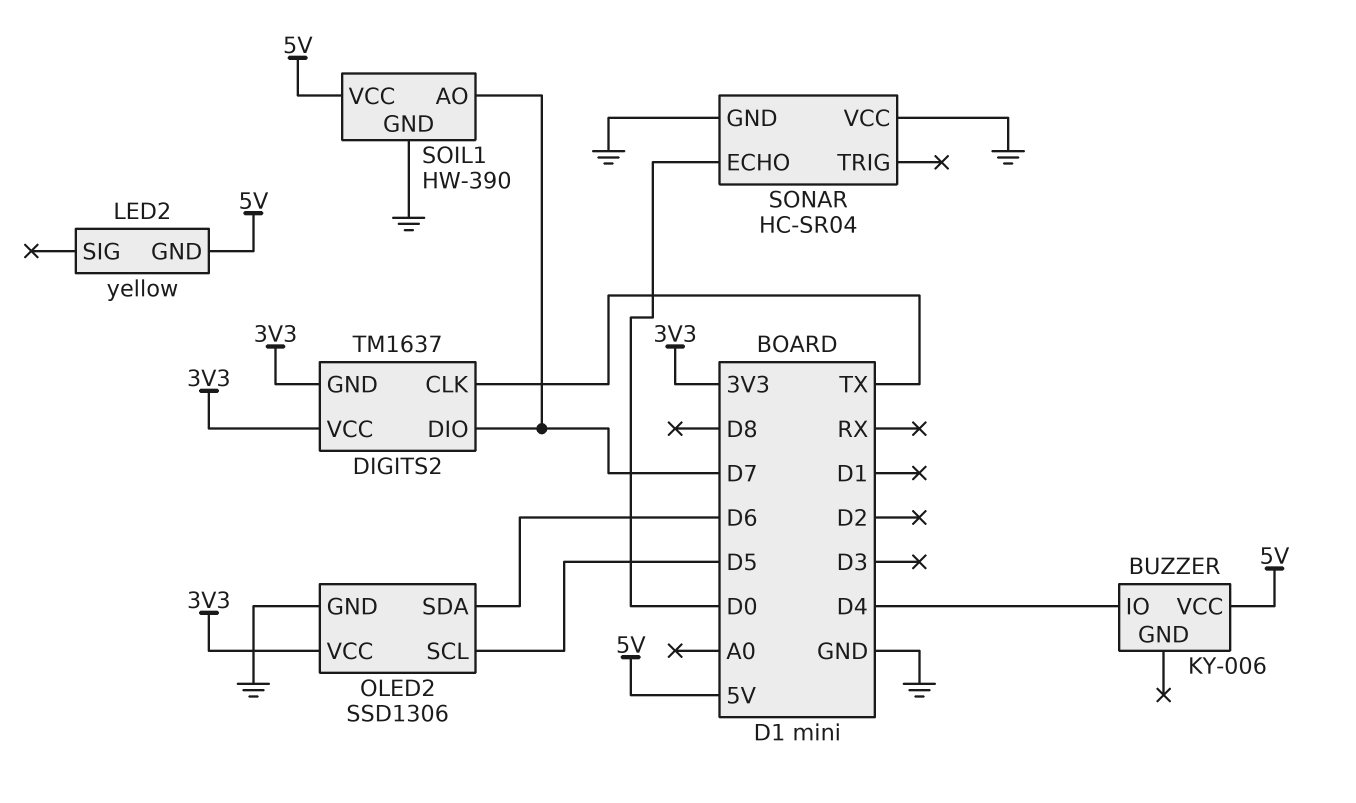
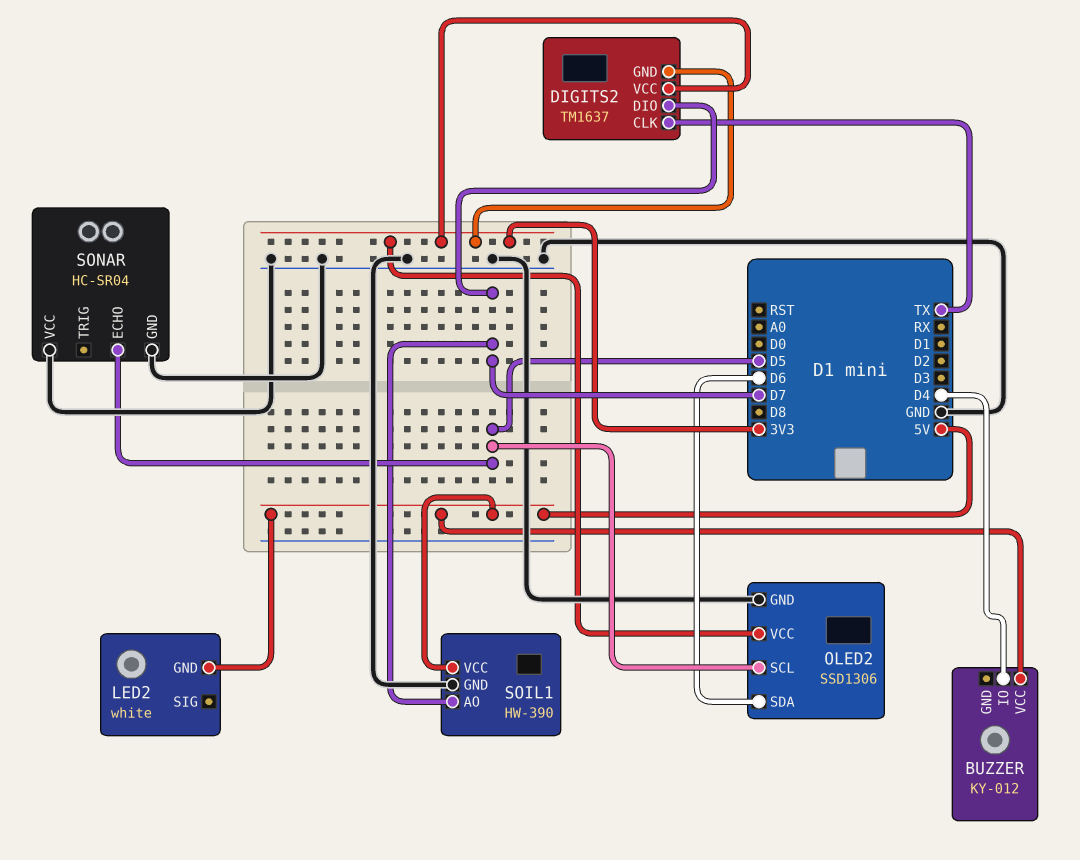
BUZZER: KY-006 -> KY-012
LED2: yellow -> white
SONAR pin ECHO: D0 -> D5

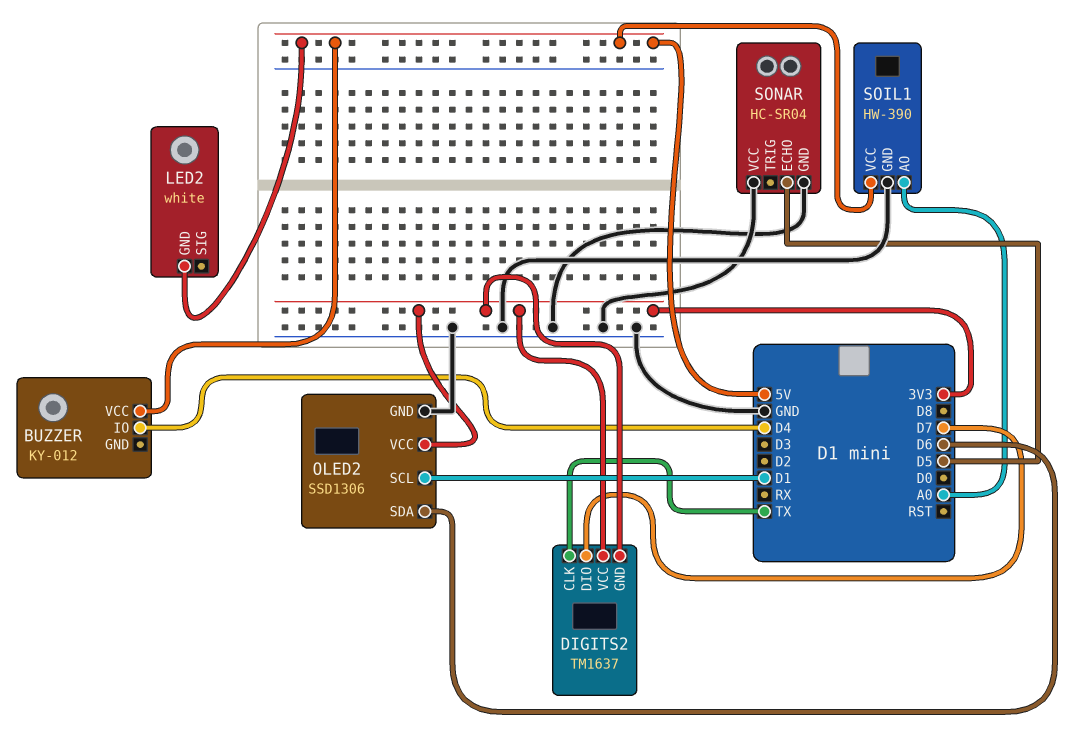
OLED2 pin SCL: D5 -> D1
SOIL1 pin AO: D7 -> A0

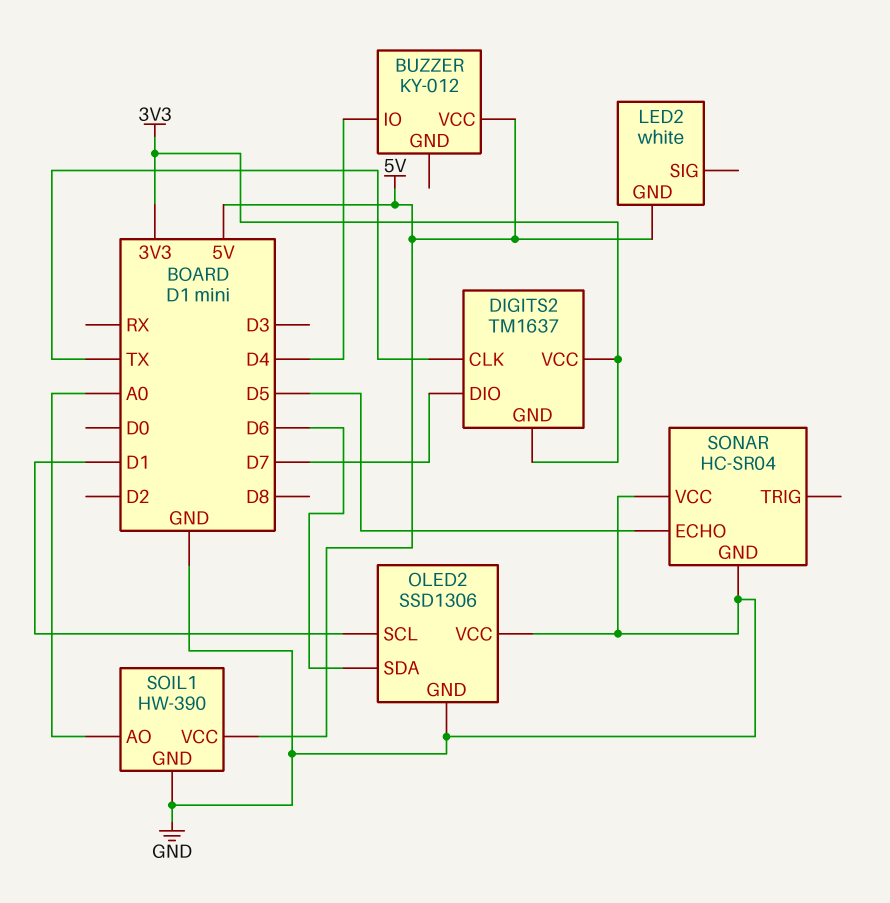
OLED2 pin VCC: 3V3 -> GND

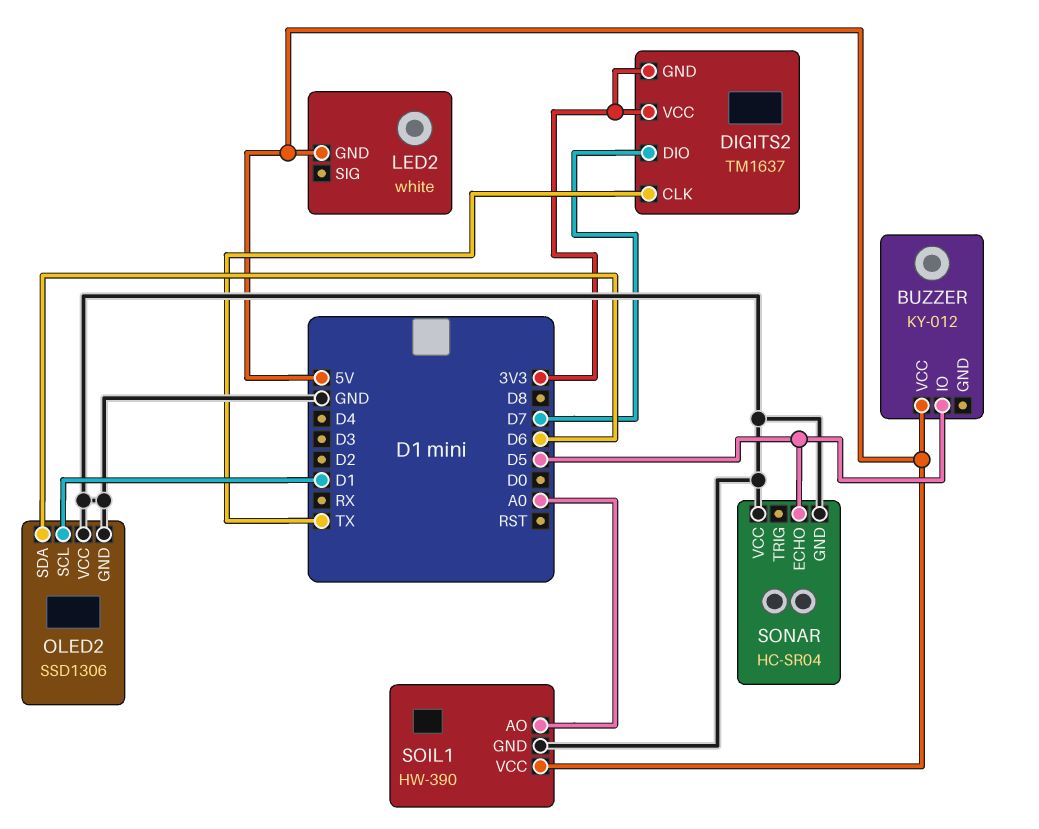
BUZZER pin IO: D4 -> D5

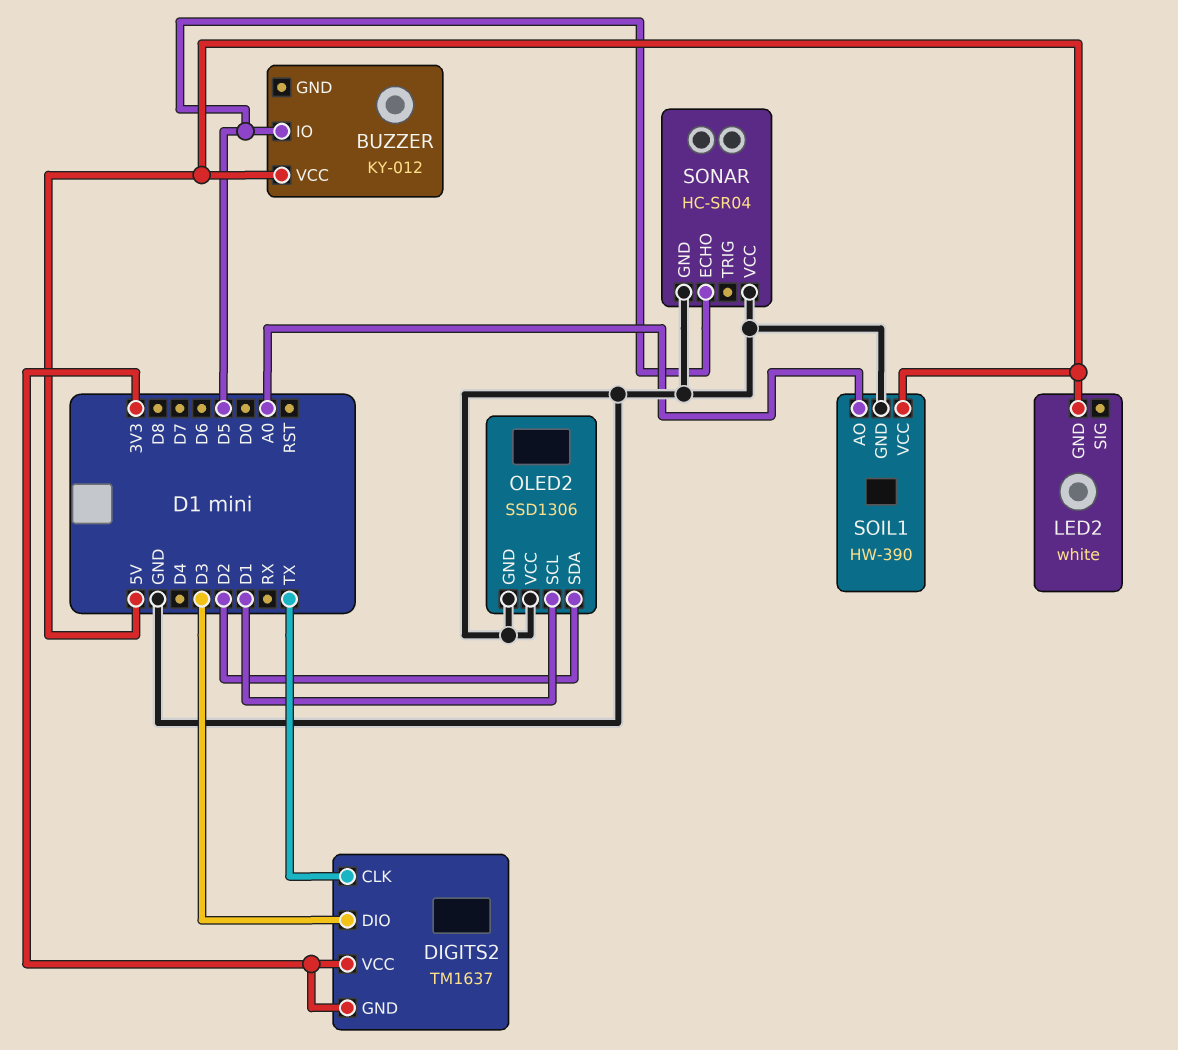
DIGITS2 pin DIO: D7 -> D3
OLED2 pin SDA: D6 -> D2

